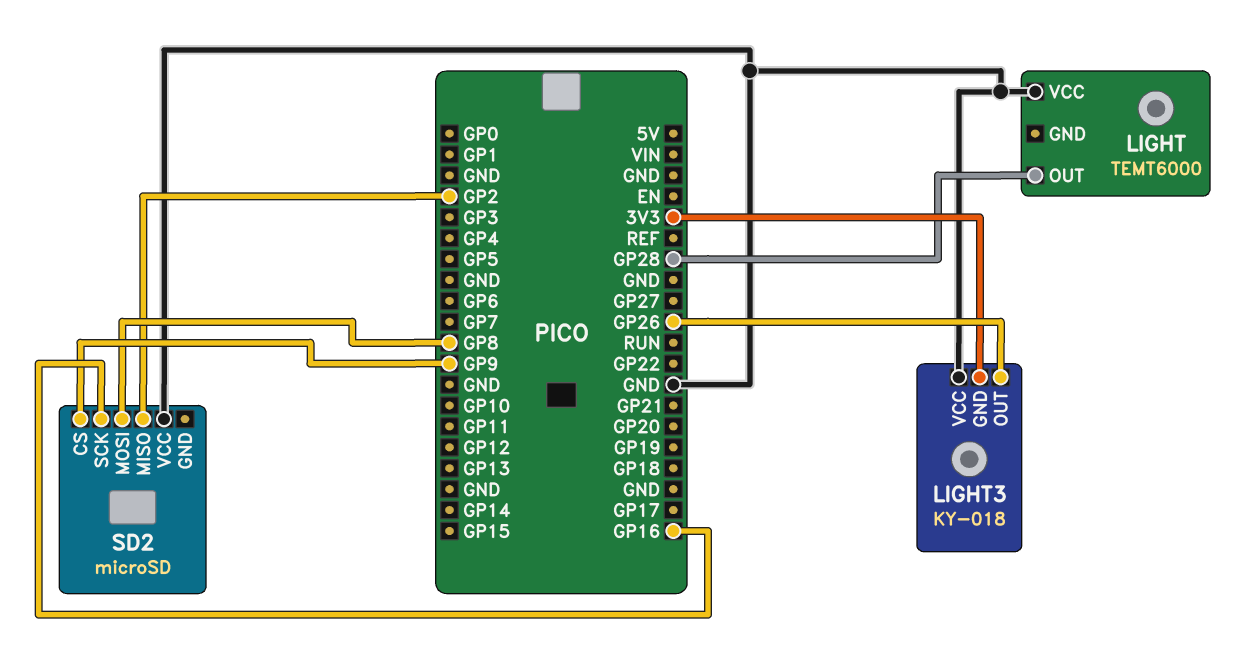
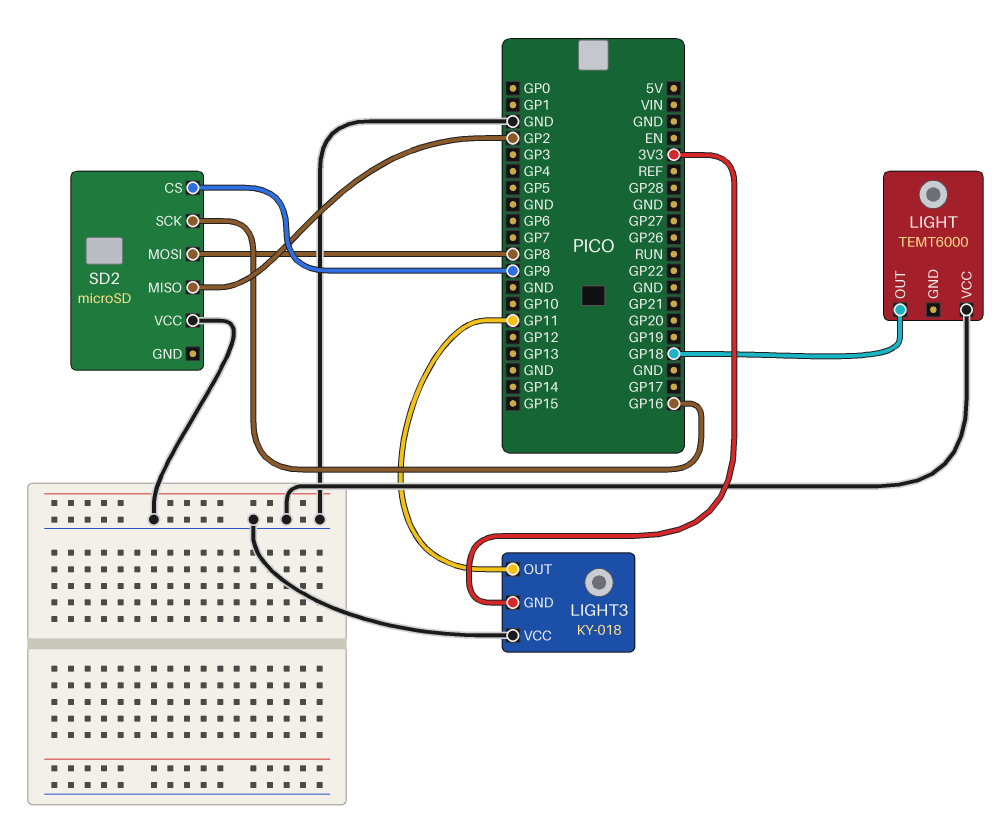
LIGHT pin OUT: GP28 -> GP18
LIGHT3 pin OUT: GP26 -> GP11

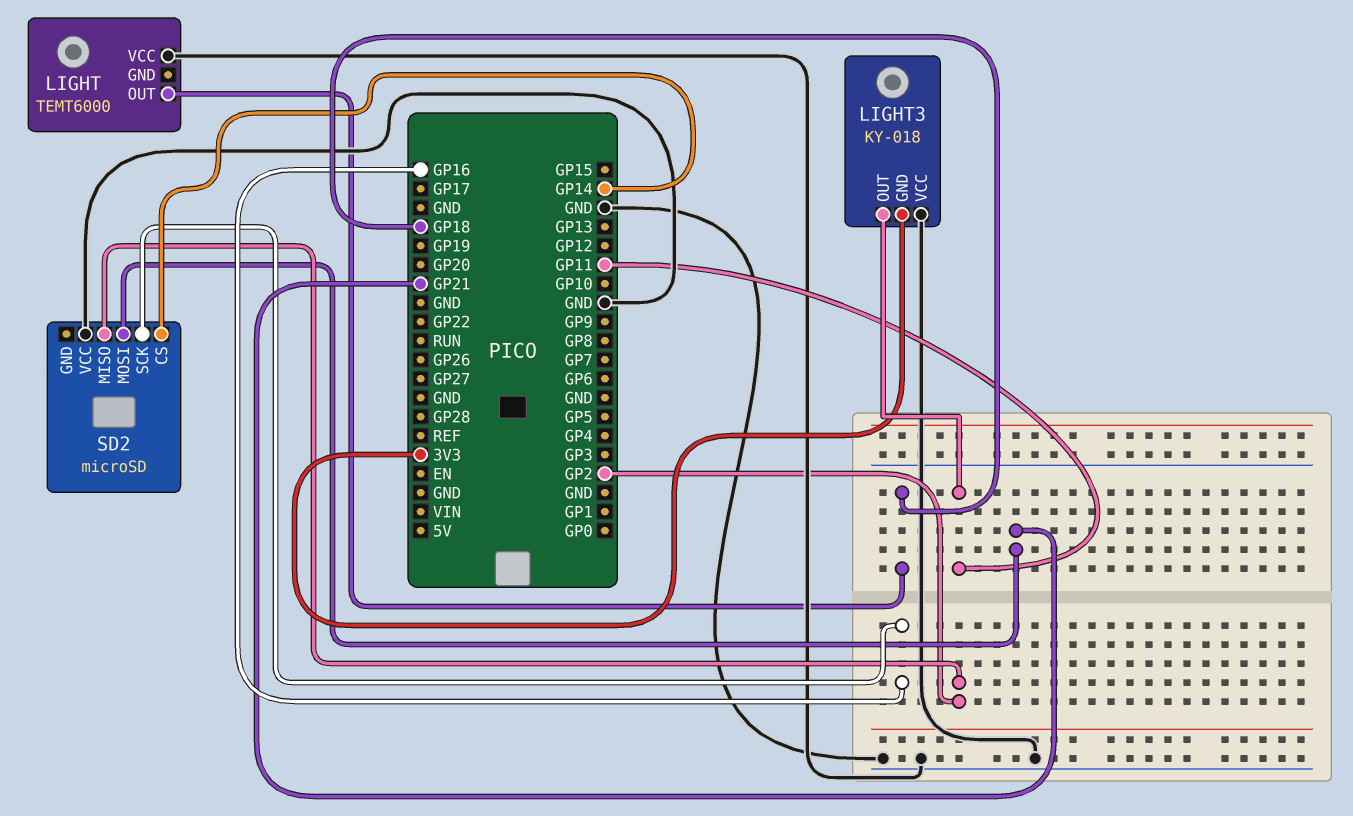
SD2 pin CS: GP9 -> GP14
SD2 pin MOSI: GP8 -> GP21

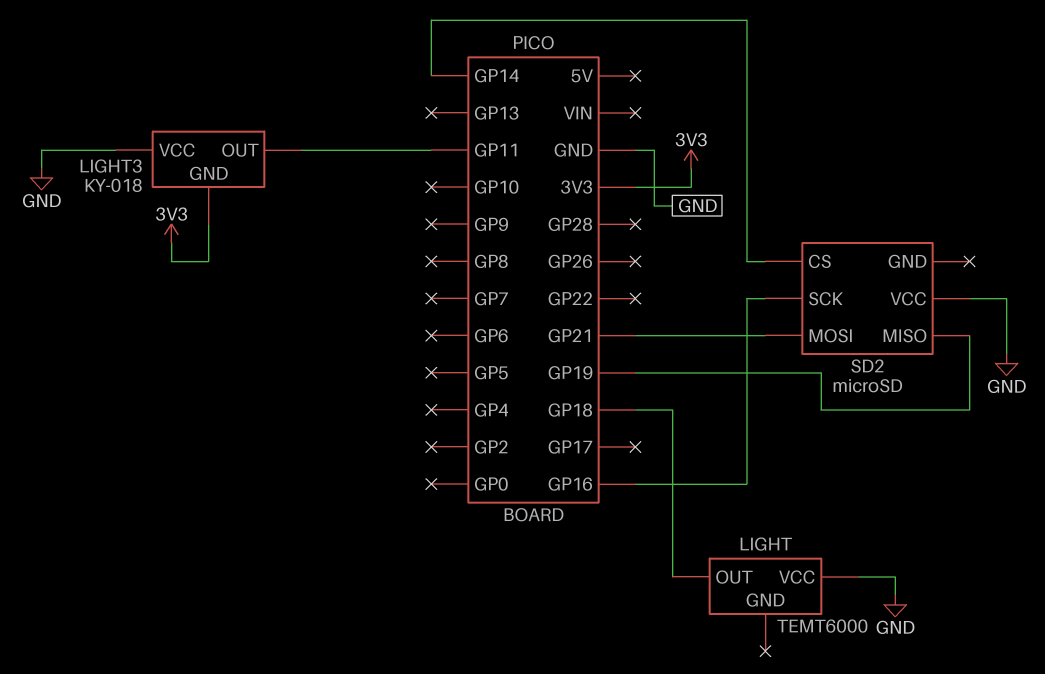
SD2 pin MISO: GP2 -> GP19

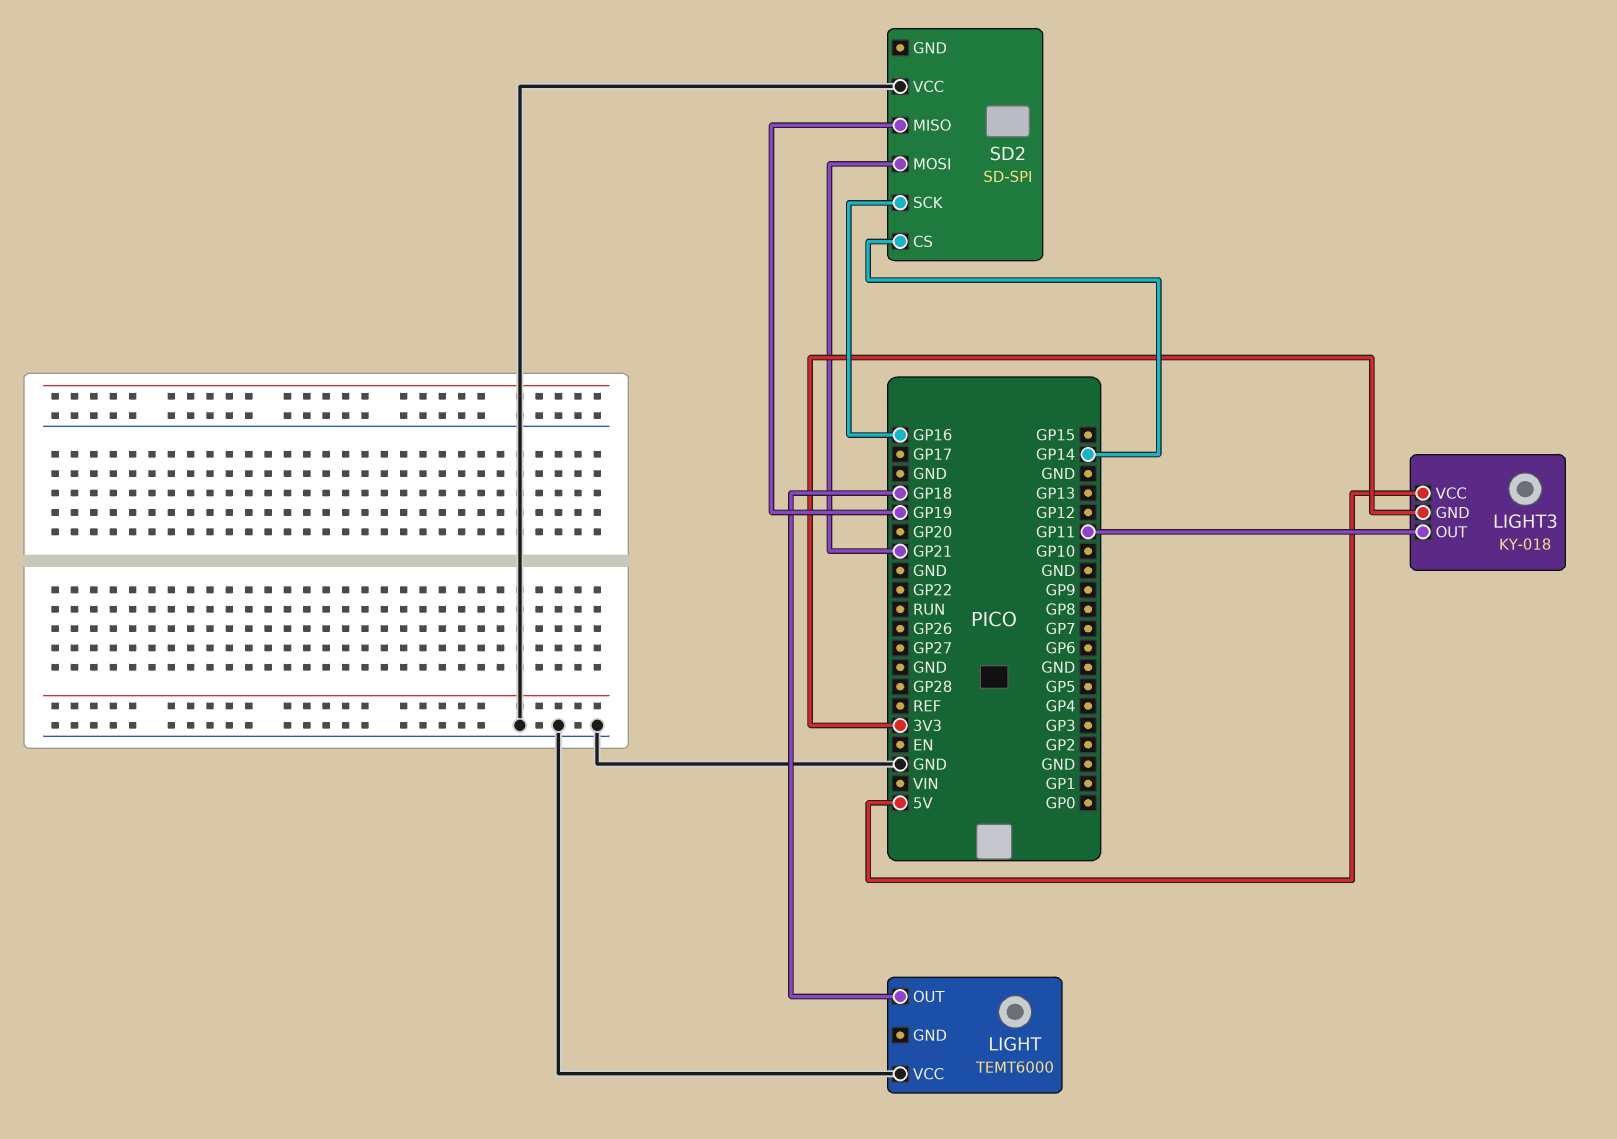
LIGHT3 pin VCC: GND -> 5V
SD2: microSD -> SD-SPI

